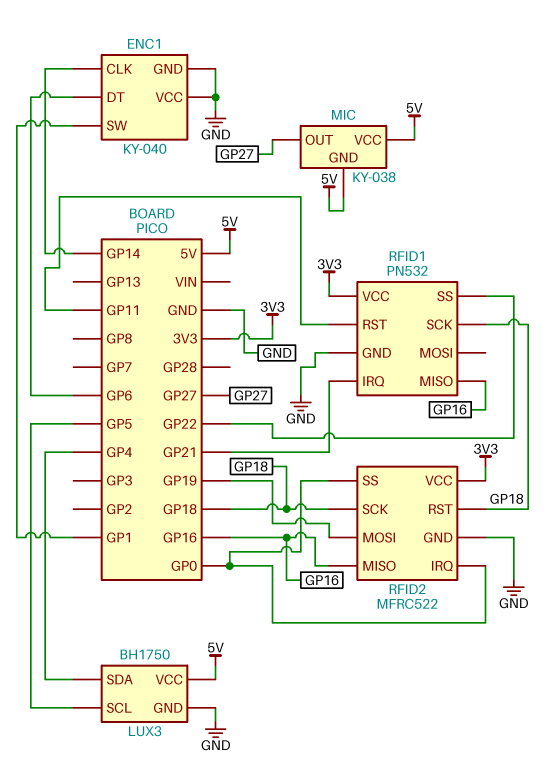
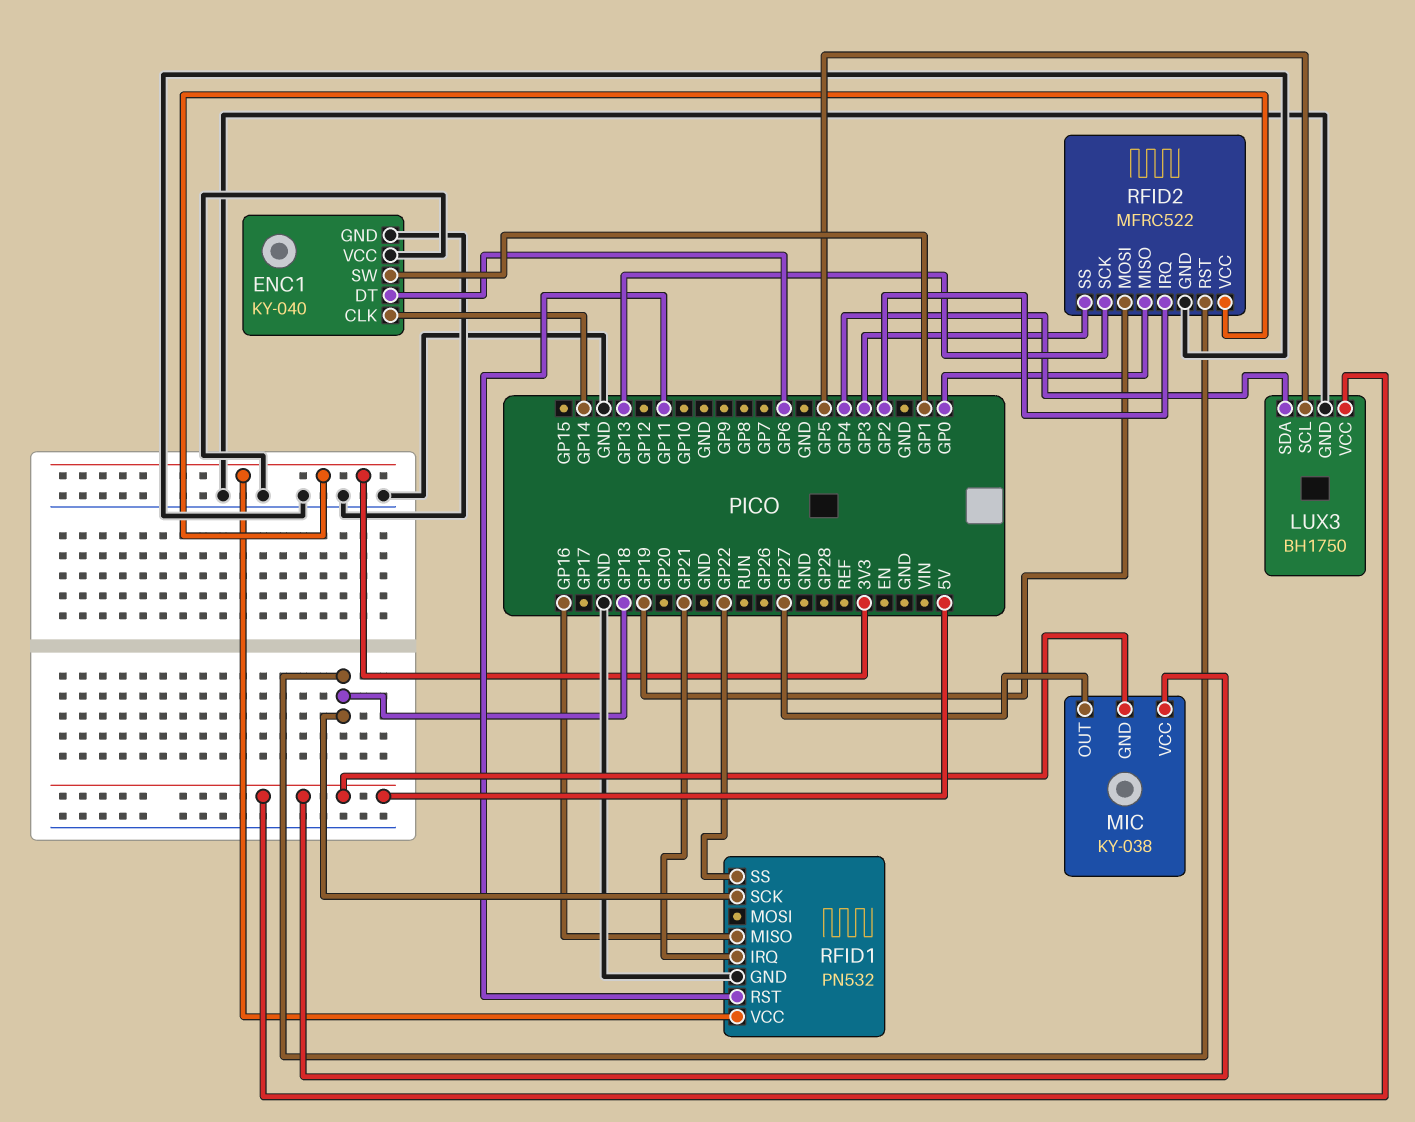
RFID2 pin IRQ: GP0 -> GP2
RFID2 pin MISO: GP16 -> GP0
RFID2 pin SCK: GP18 -> GP13
RFID2 pin SS: GP0 -> GP3

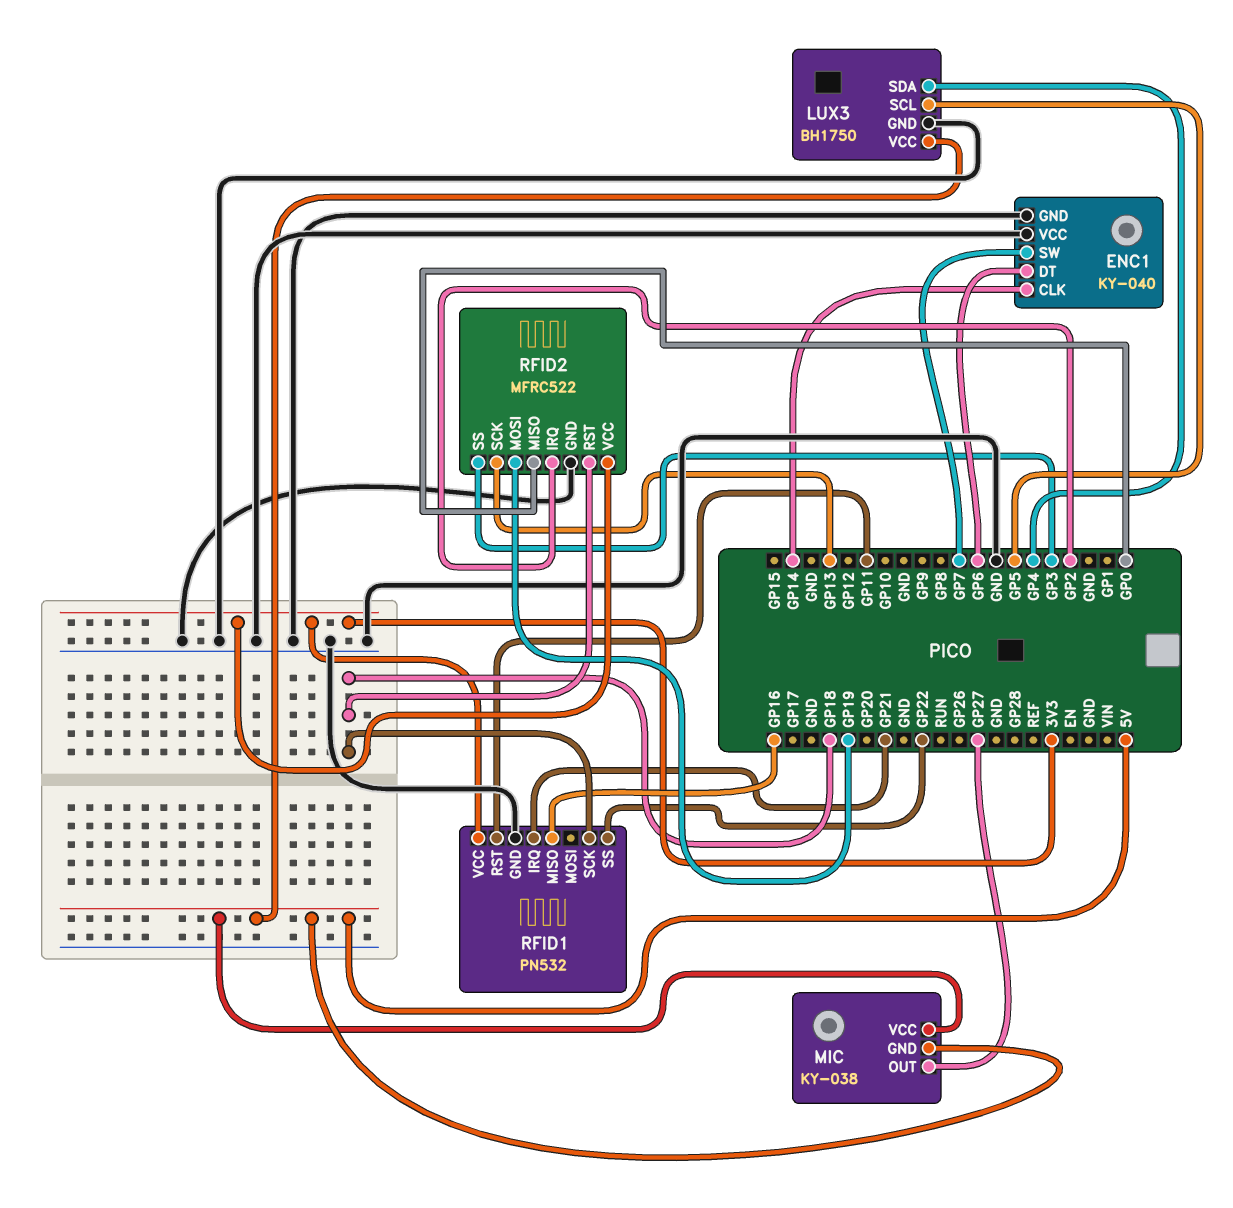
ENC1 pin SW: GP1 -> GP7

